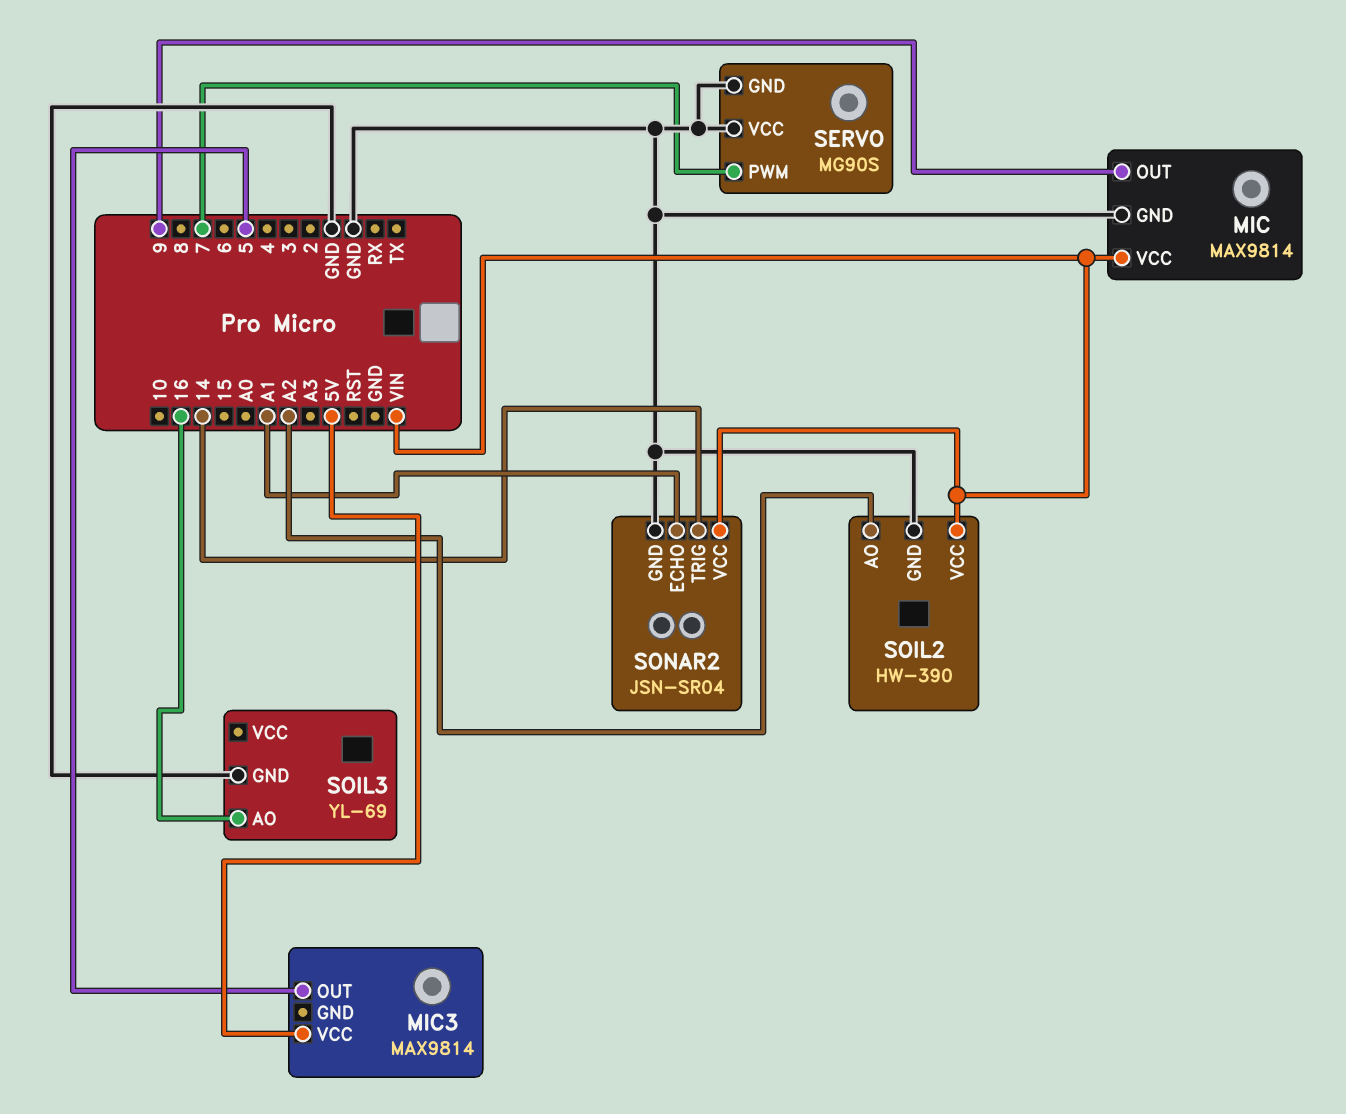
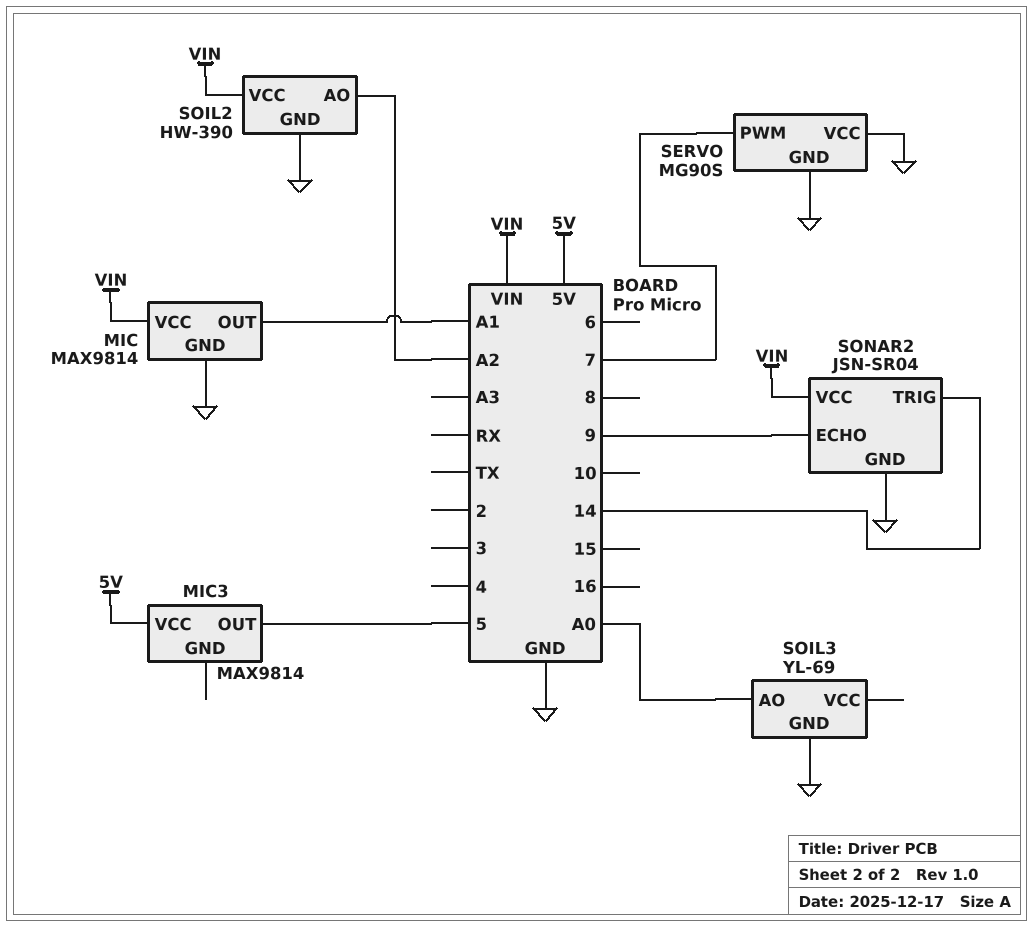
MIC pin OUT: 9 -> A1
SOIL3 pin AO: 16 -> A0
SONAR2 pin ECHO: A1 -> 9

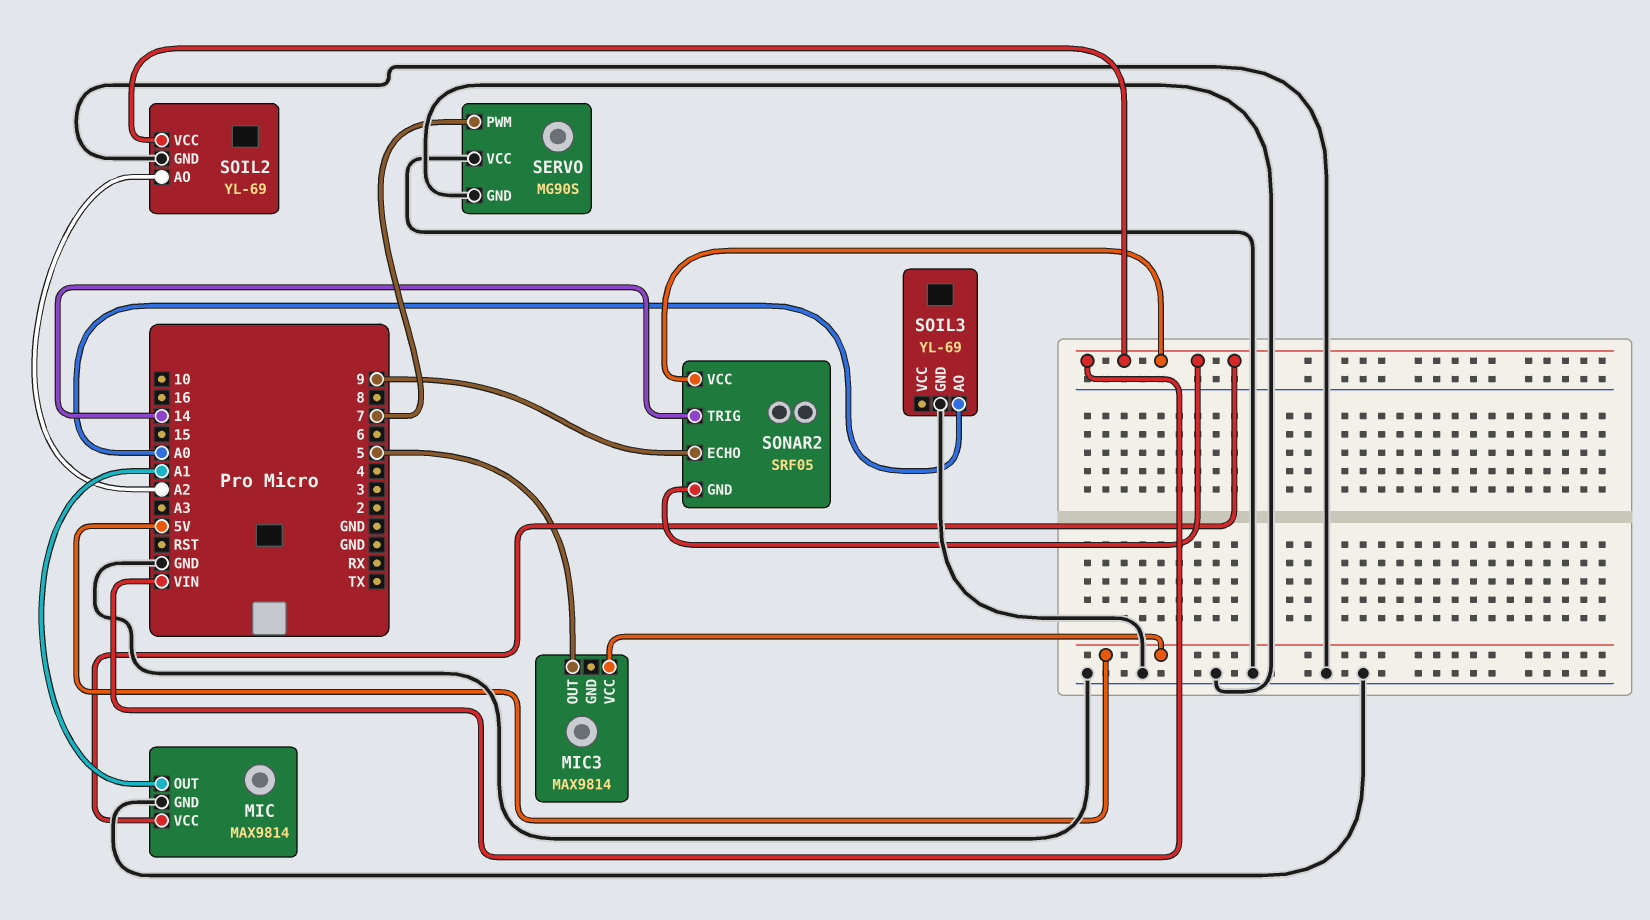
SOIL2: HW-390 -> YL-69
SONAR2: JSN-SR04 -> SRF05
SONAR2 pin GND: GND -> VIN

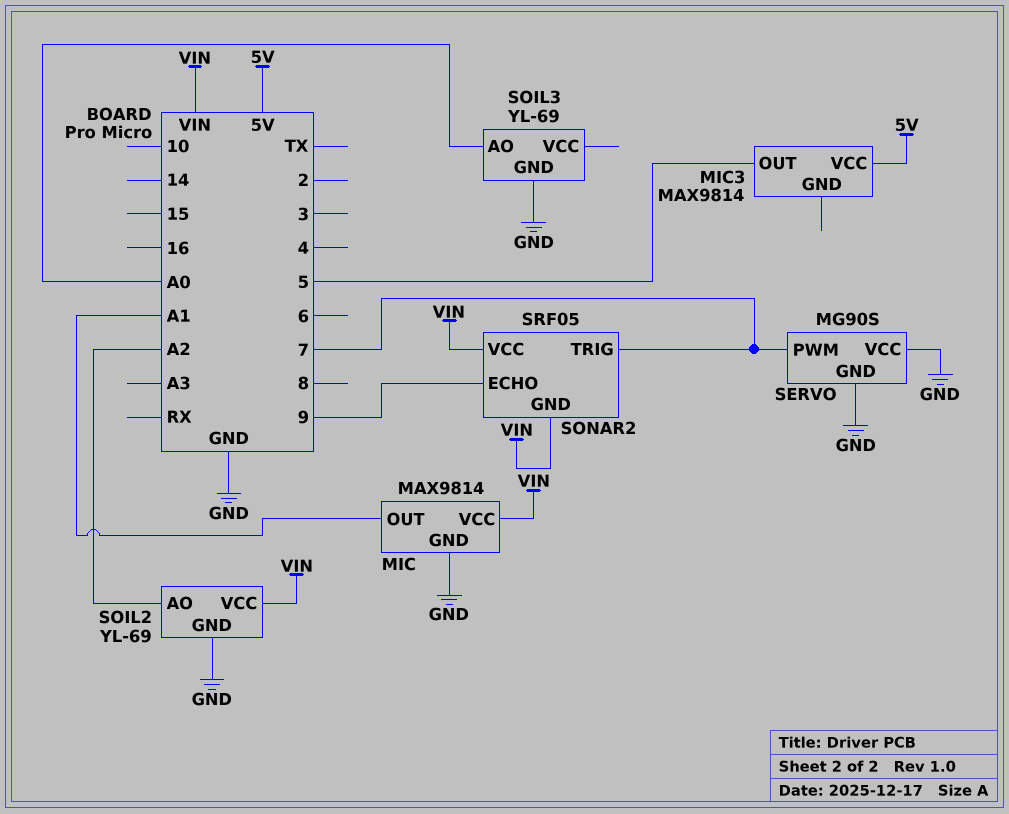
SONAR2 pin TRIG: 14 -> 7

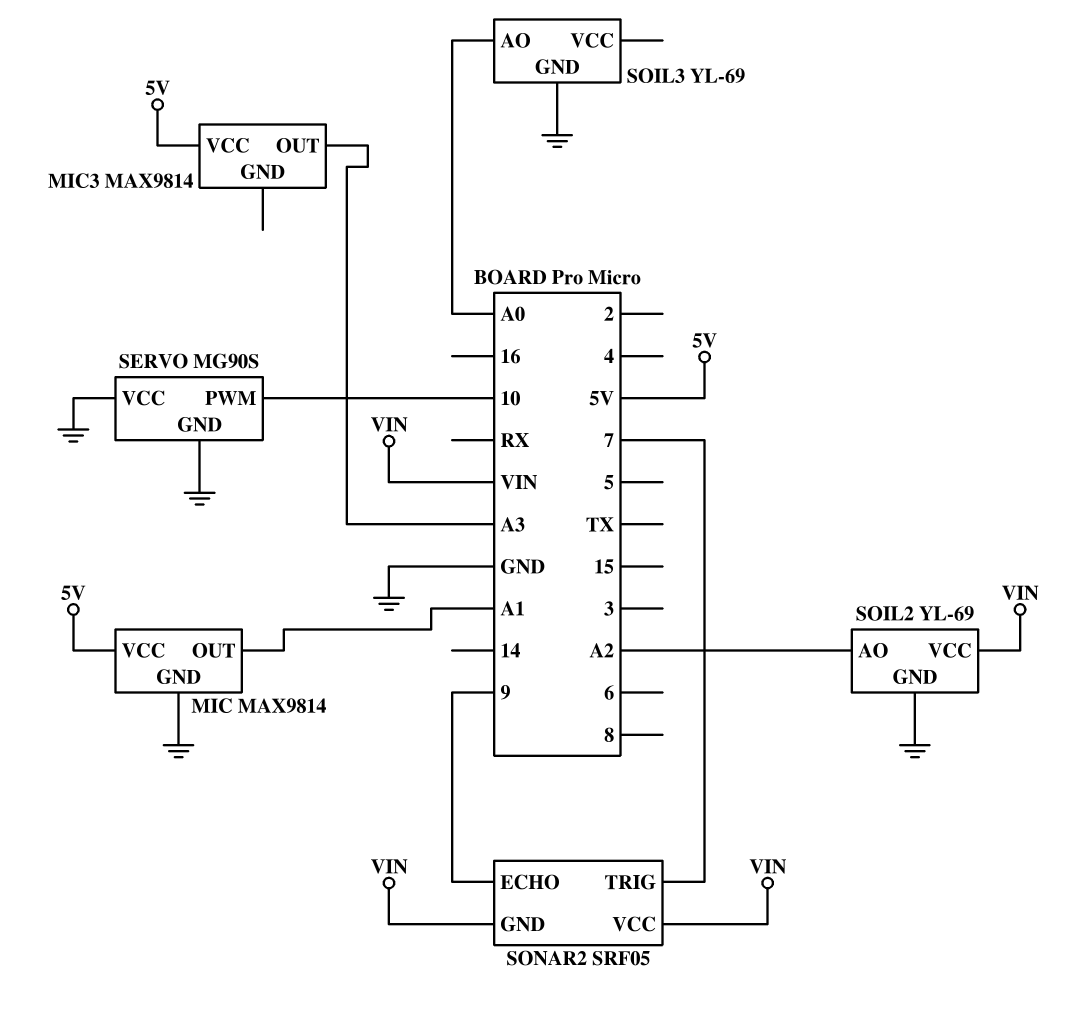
MIC pin VCC: VIN -> 5V
MIC3 pin OUT: 5 -> A3
SERVO pin PWM: 7 -> 10

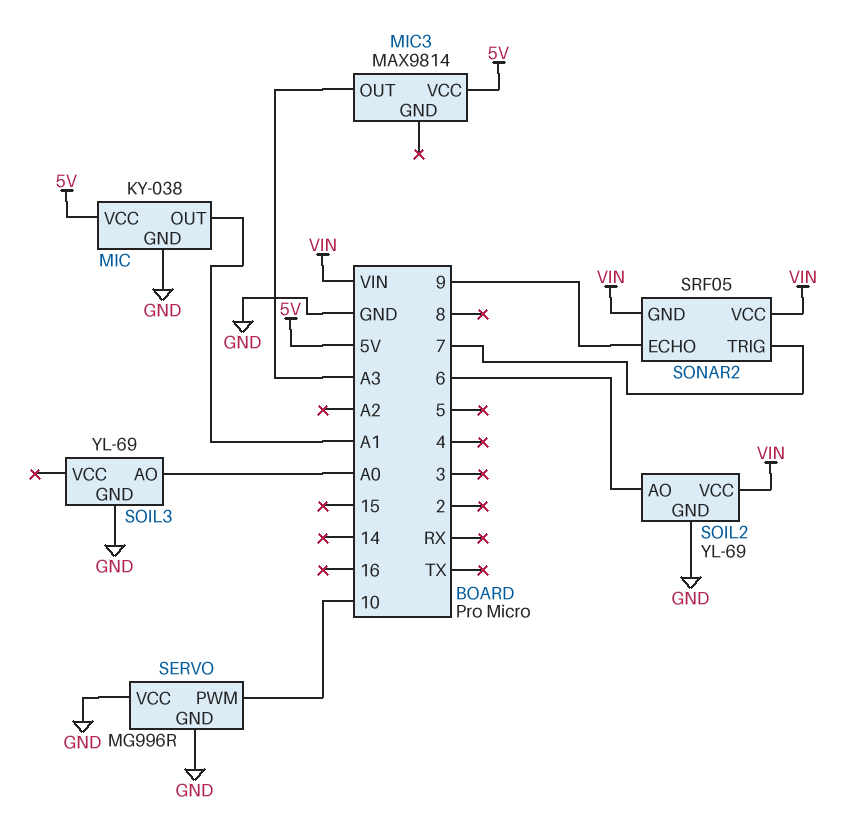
MIC: MAX9814 -> KY-038
SERVO: MG90S -> MG996R
SOIL2 pin AO: A2 -> 6

